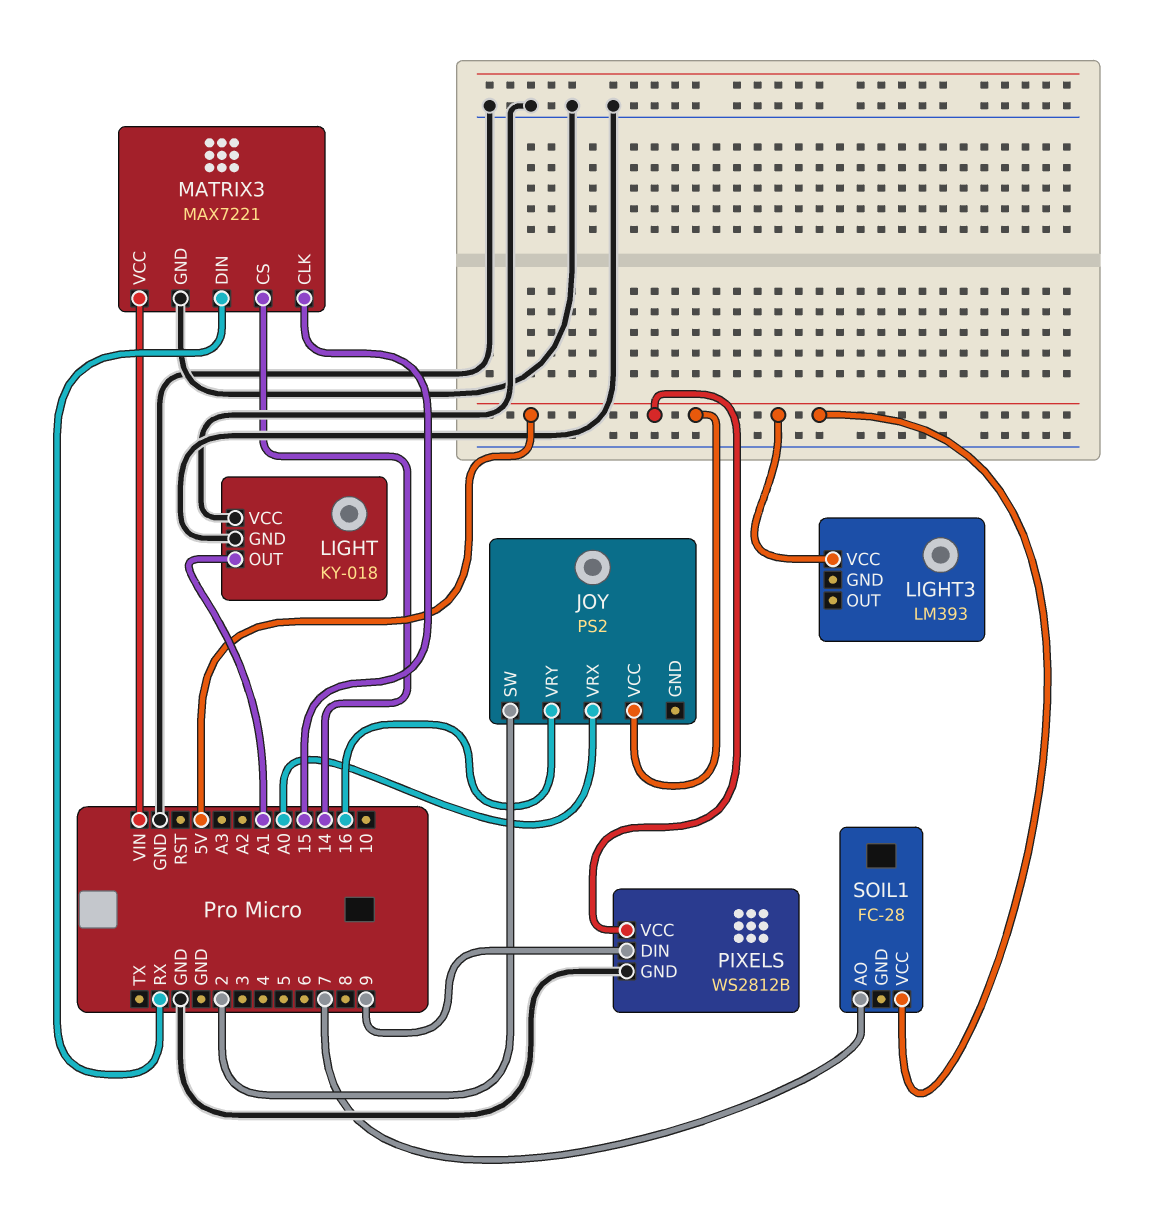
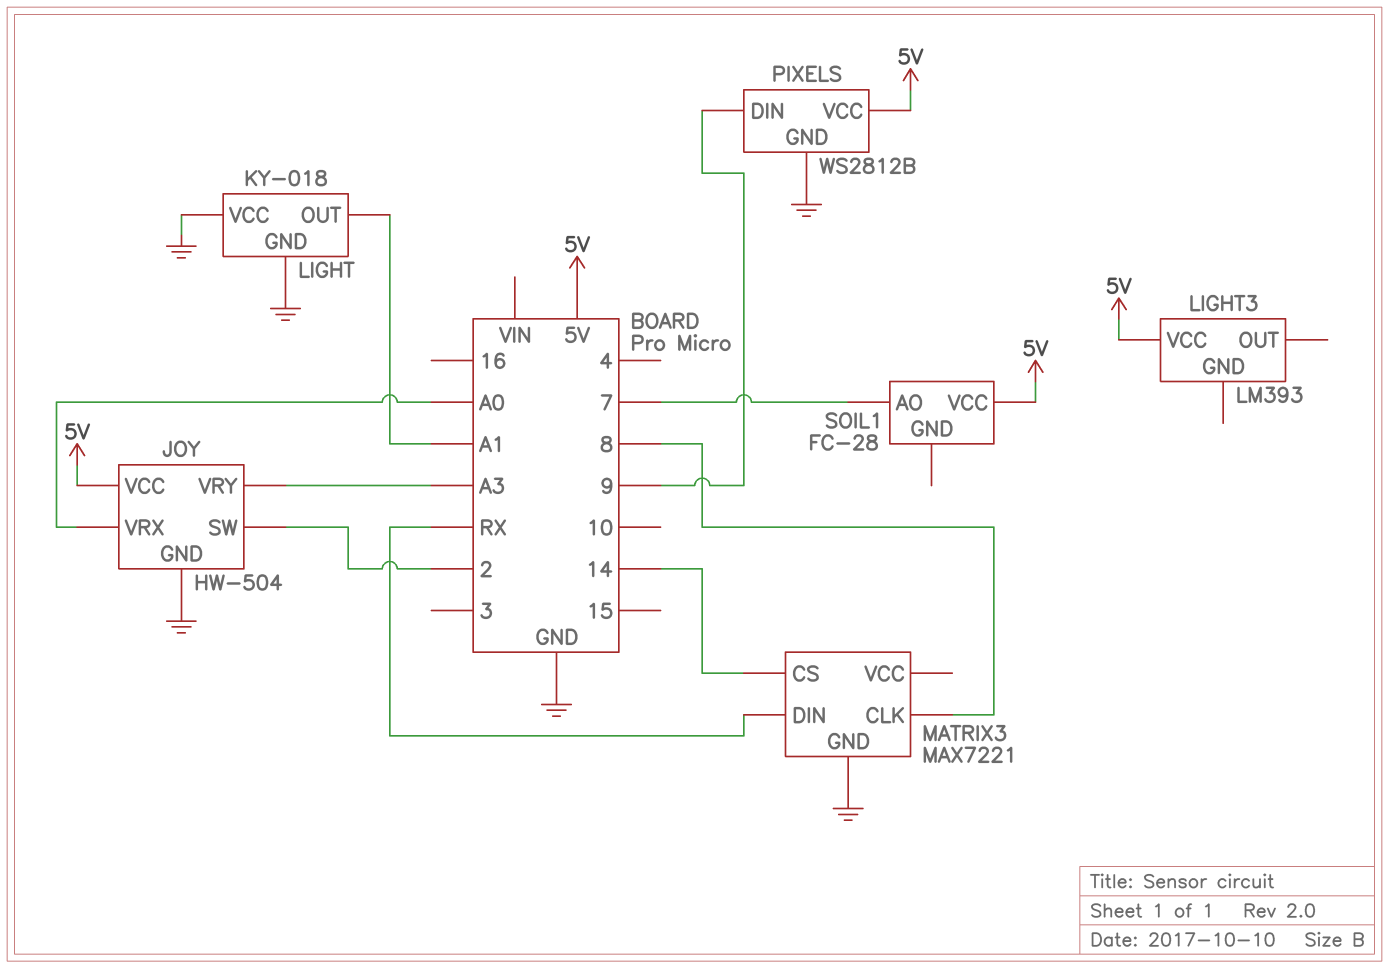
JOY: PS2 -> HW-504
JOY pin GND: none -> GND
JOY pin VRY: 16 -> A3
MATRIX3 pin CLK: 15 -> 8
MATRIX3 pin VCC: VIN -> none

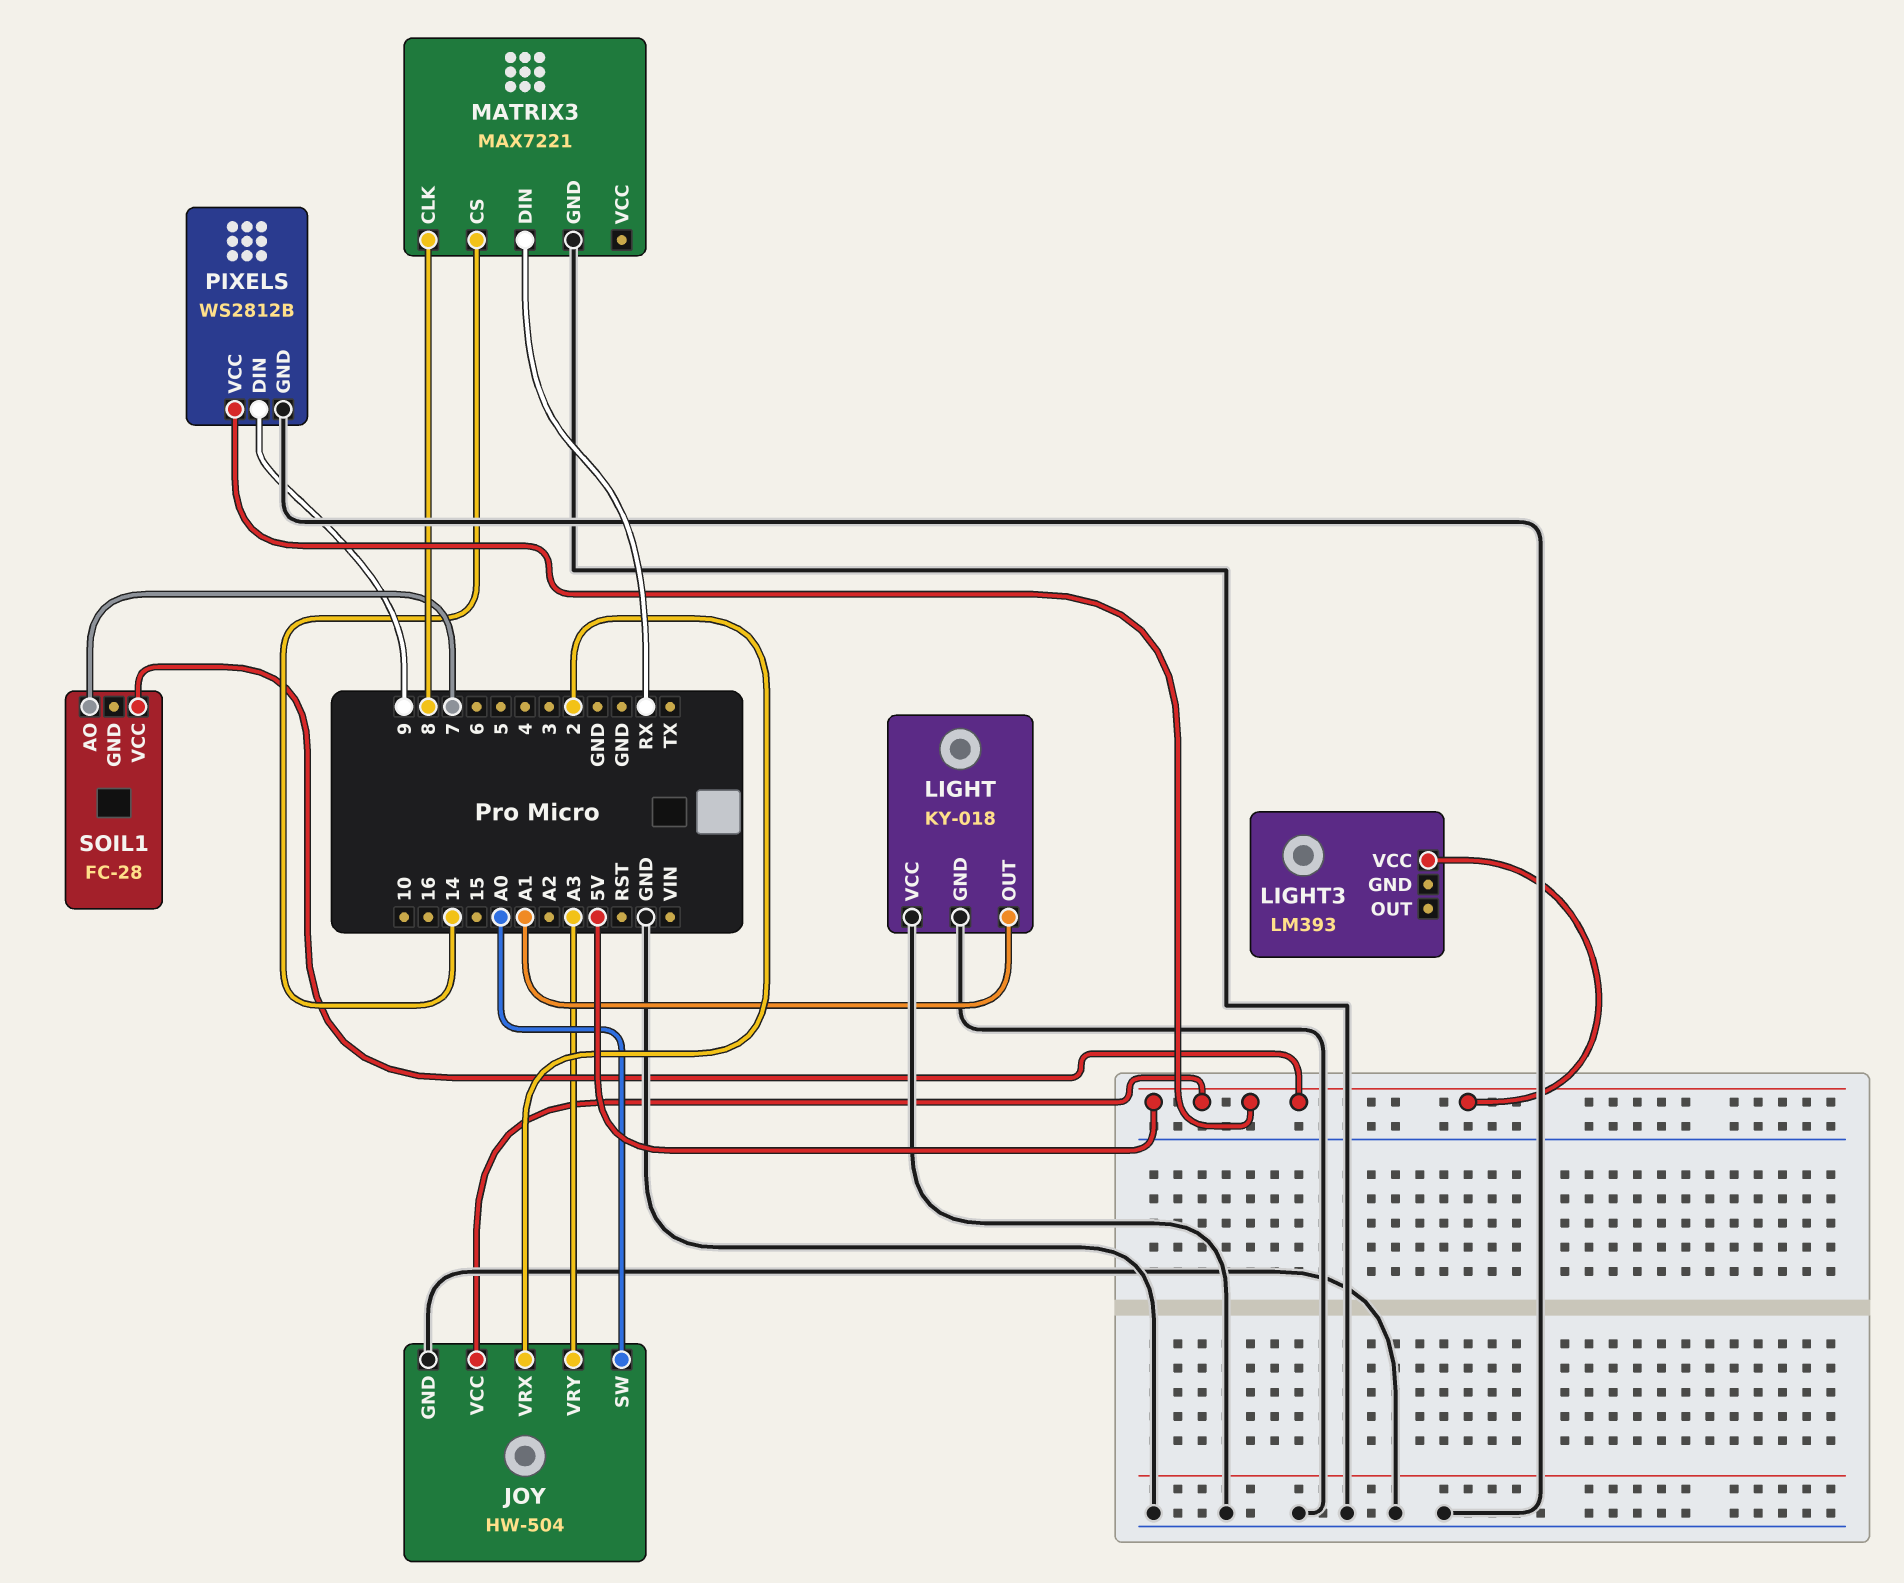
JOY pin SW: 2 -> A0
JOY pin VRX: A0 -> 2

